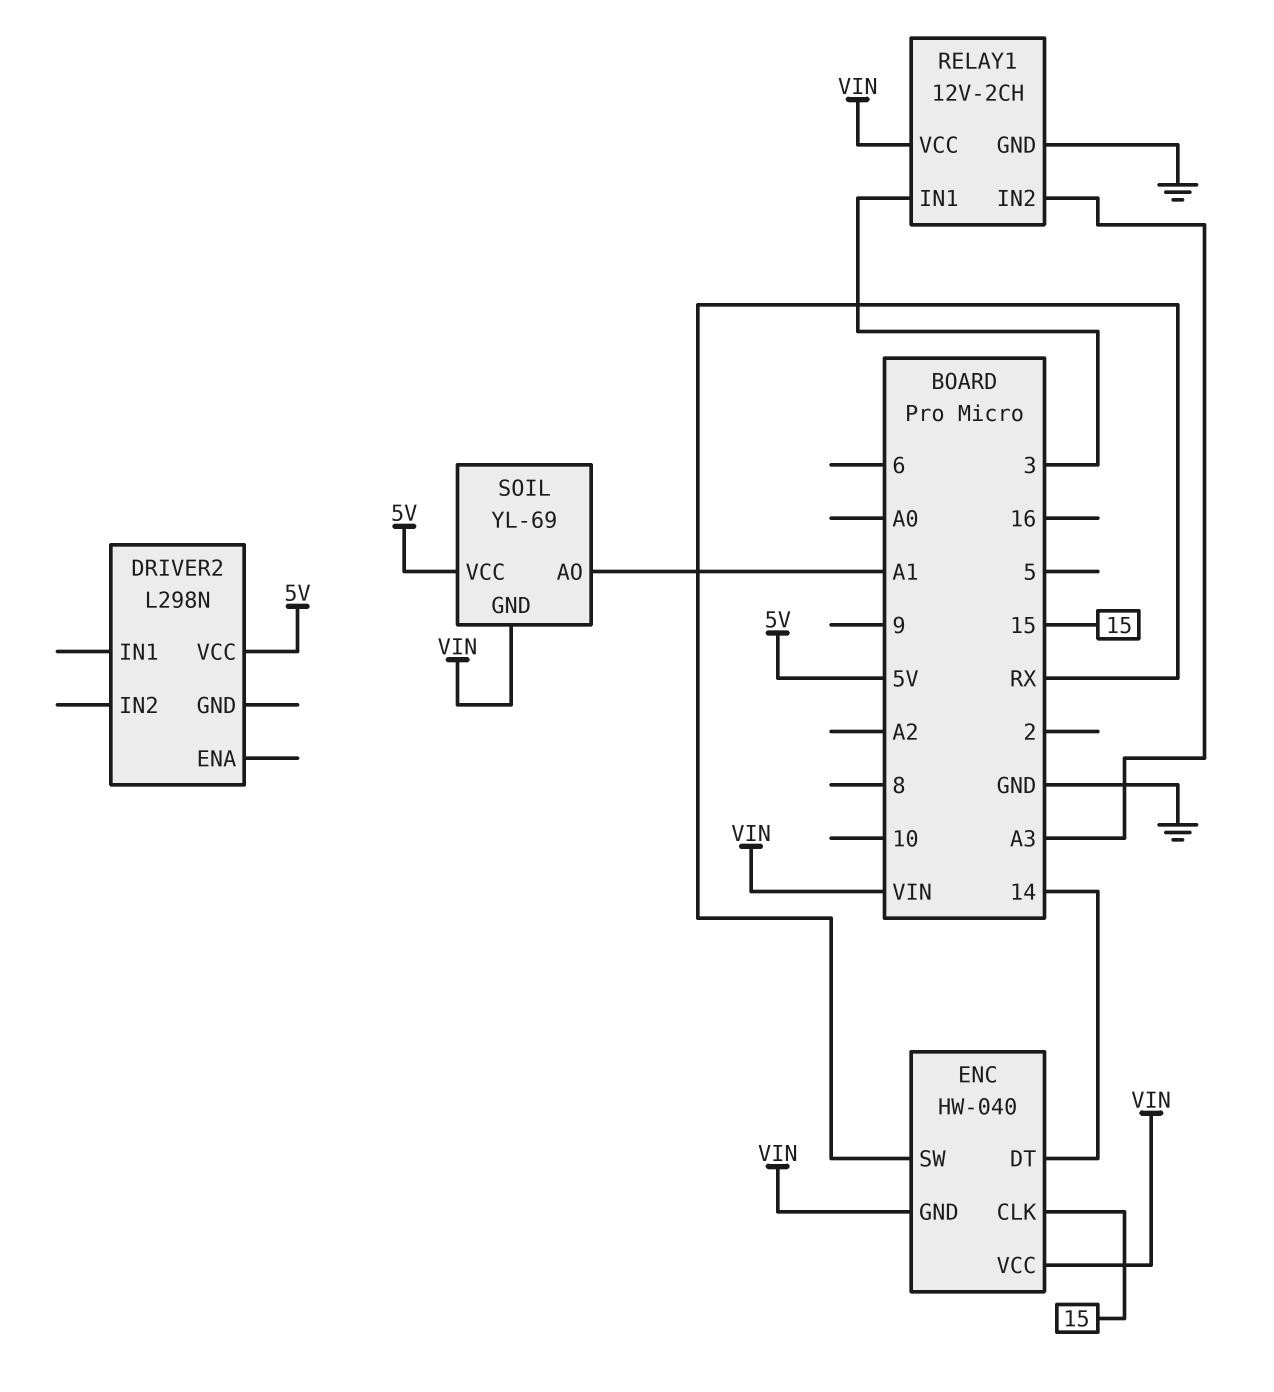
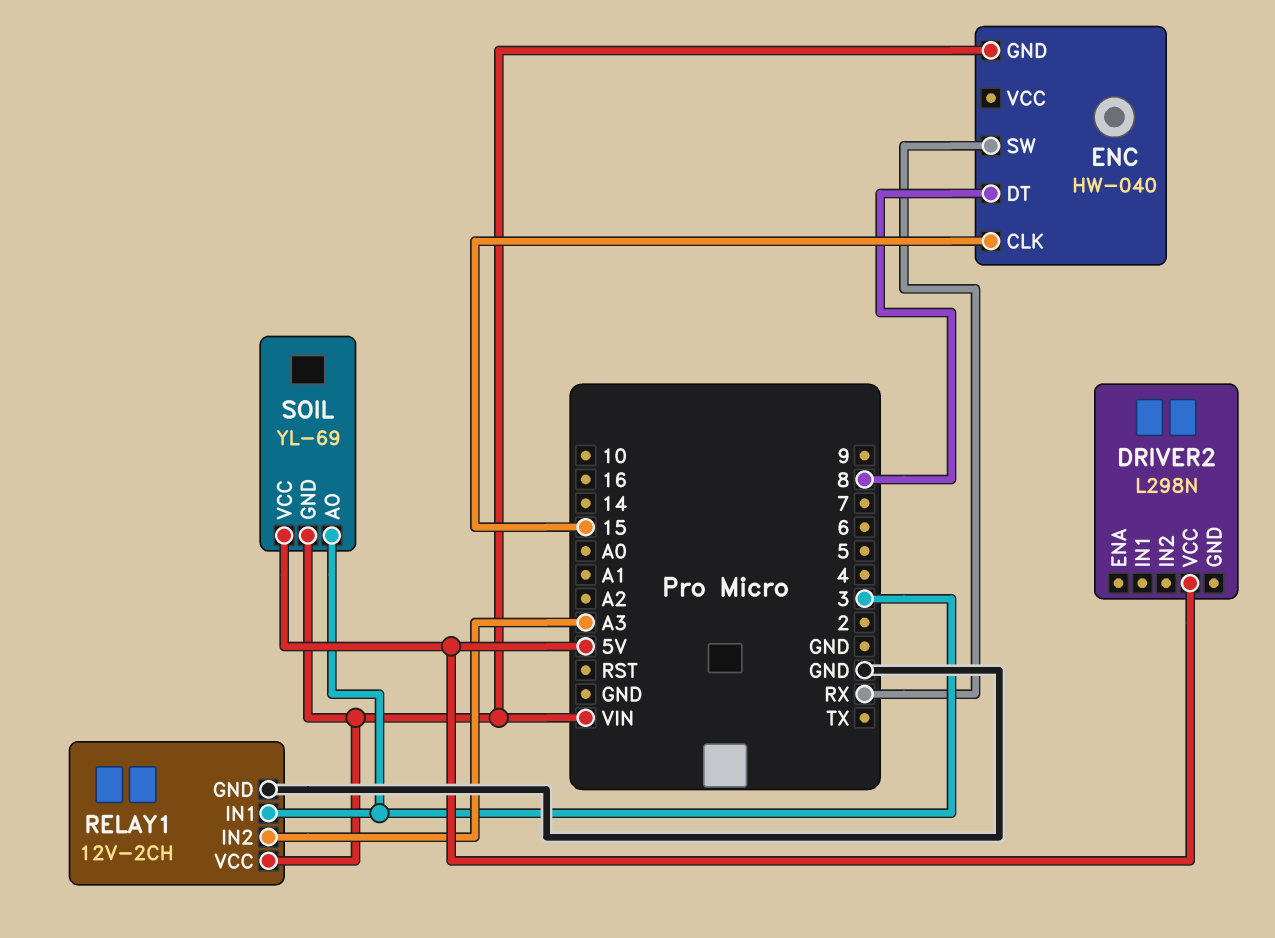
ENC pin DT: 14 -> 8
ENC pin VCC: VIN -> none
SOIL pin AO: A1 -> 3

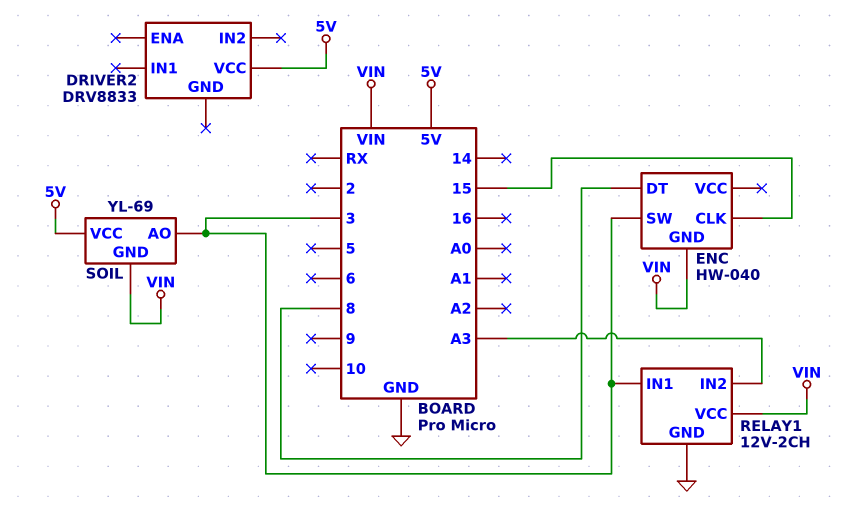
DRIVER2: L298N -> DRV8833
ENC pin SW: RX -> 3

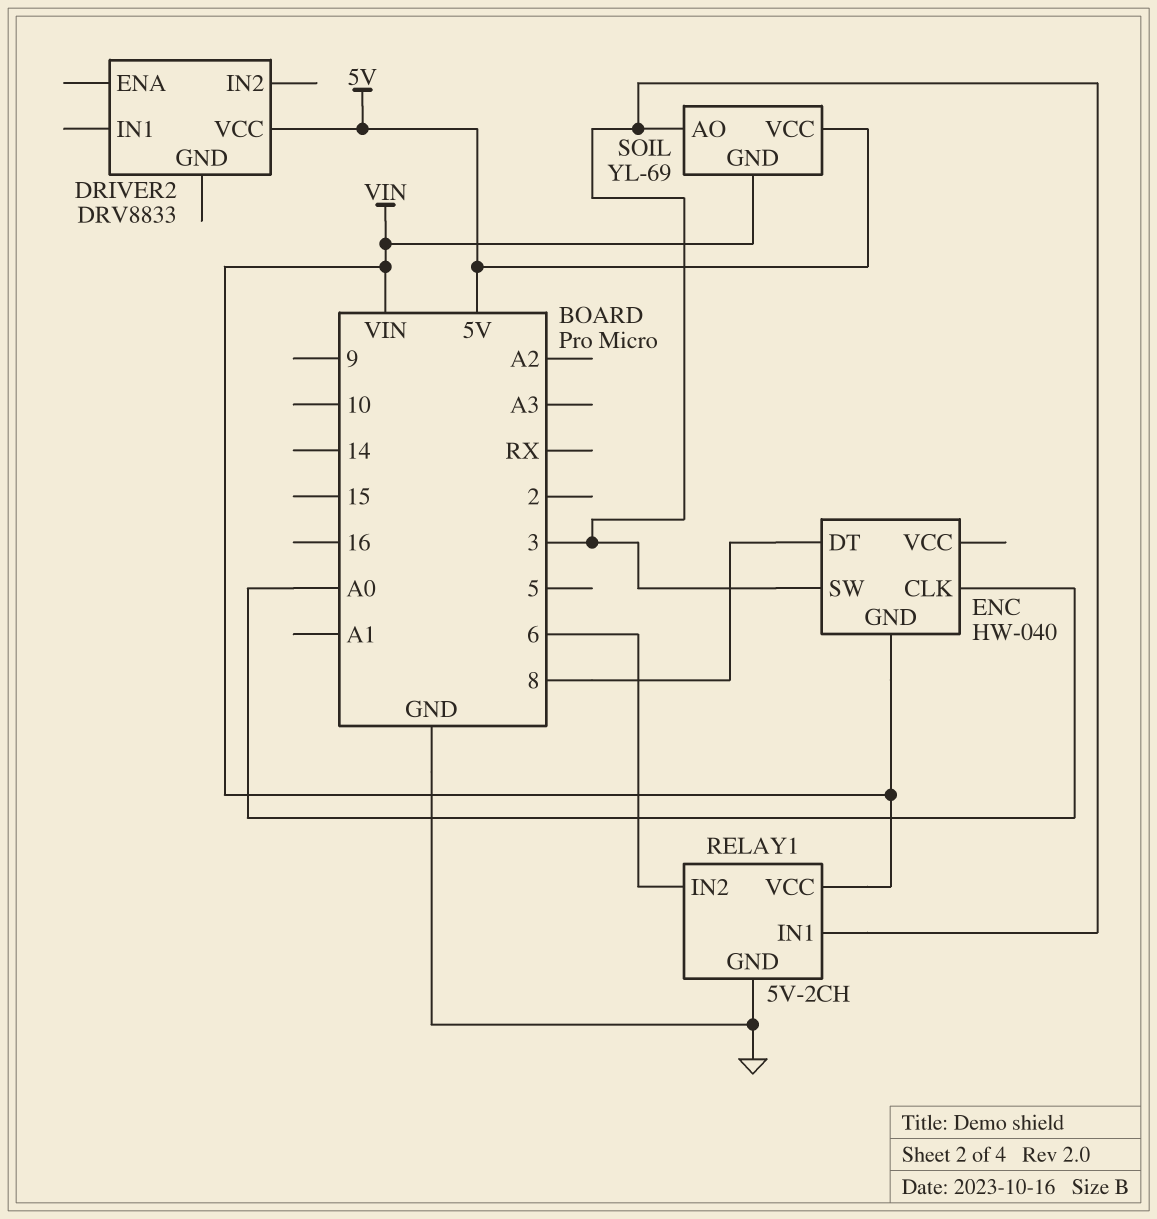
ENC pin CLK: 15 -> A0
RELAY1: 12V-2CH -> 5V-2CH
RELAY1 pin IN2: A3 -> 6

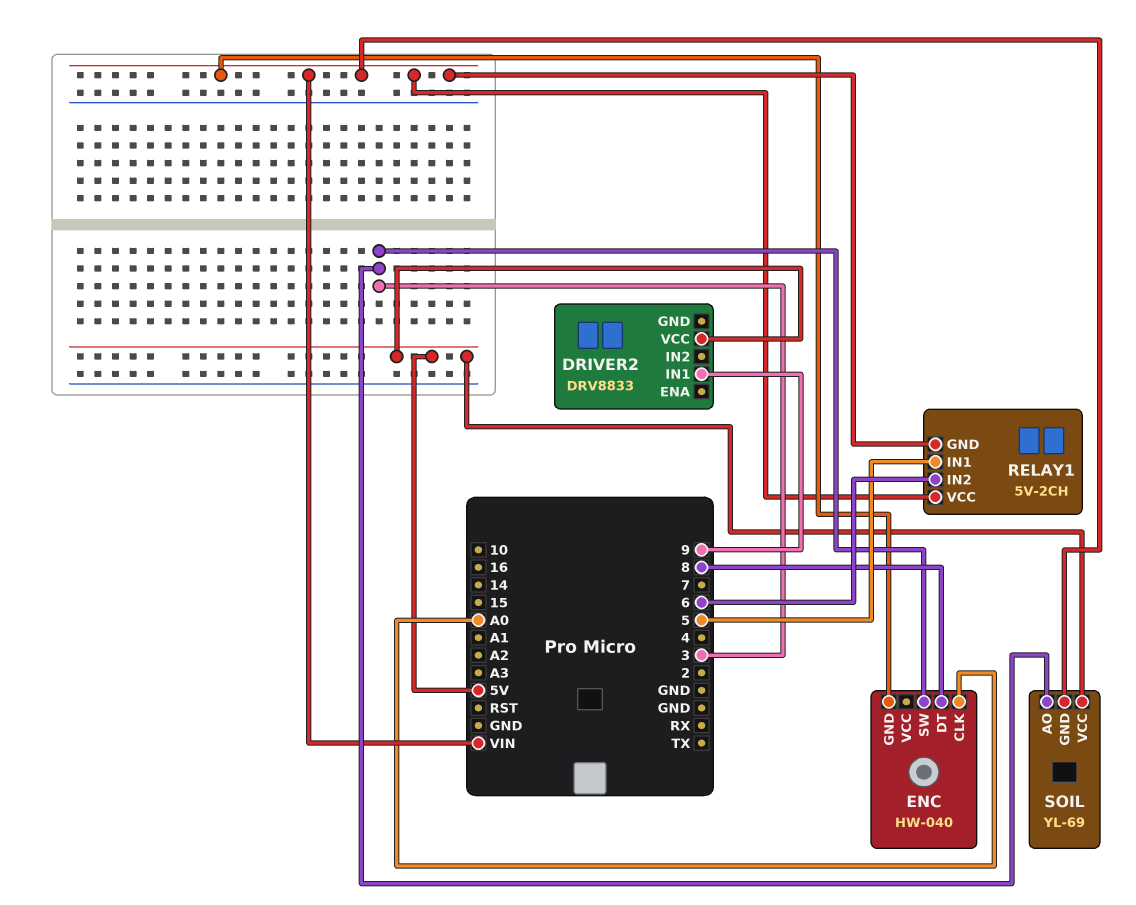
DRIVER2 pin IN1: none -> 9
RELAY1 pin GND: GND -> VIN
RELAY1 pin IN1: 3 -> 5

